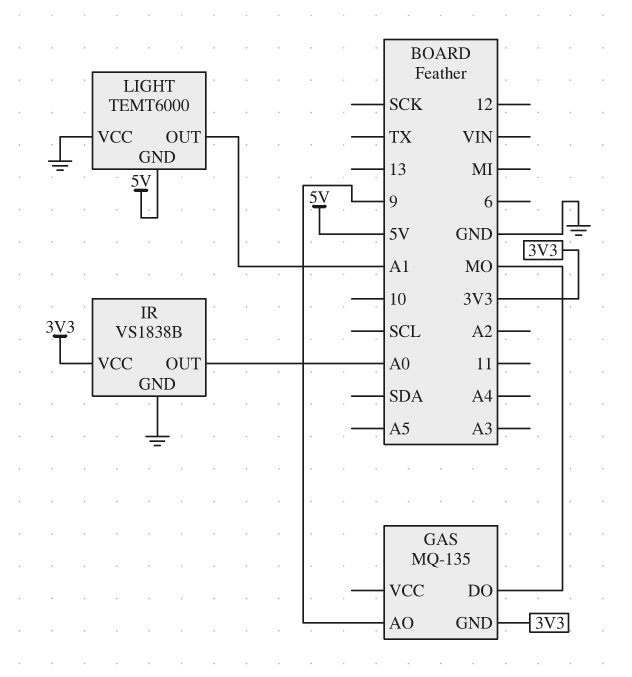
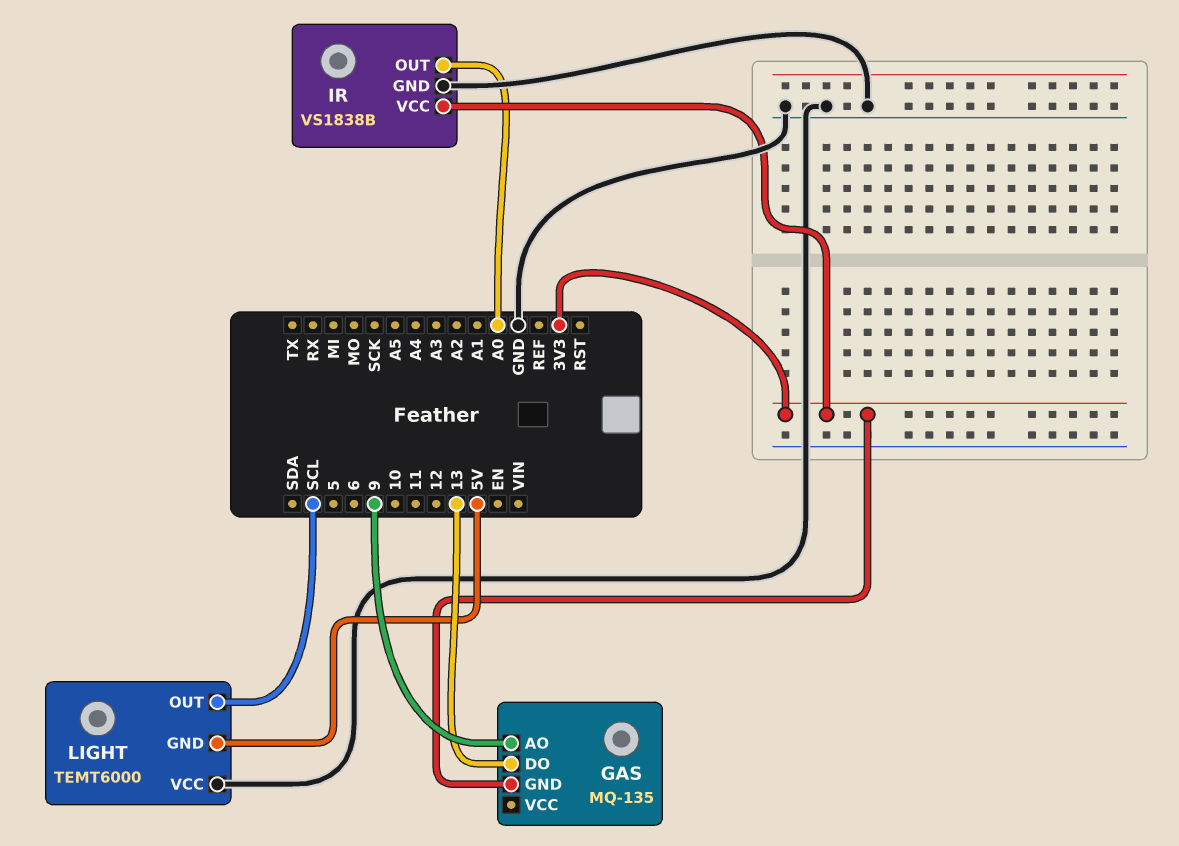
GAS pin DO: MO -> 13
LIGHT pin OUT: A1 -> SCL

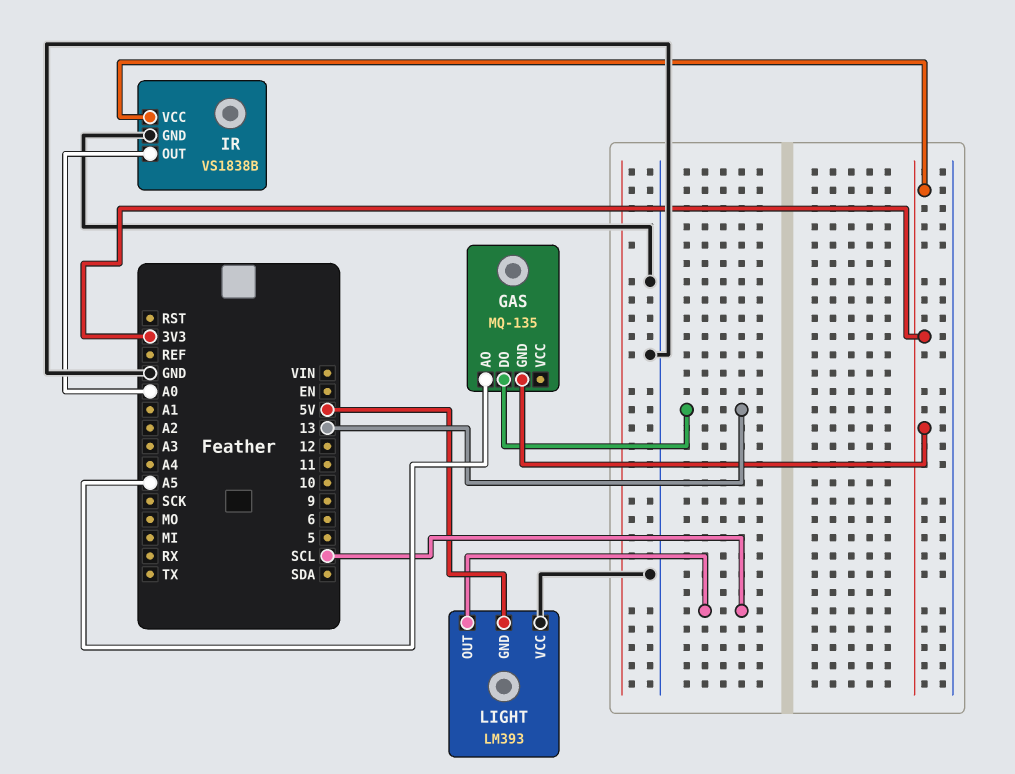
GAS pin AO: 9 -> A5
LIGHT: TEMT6000 -> LM393

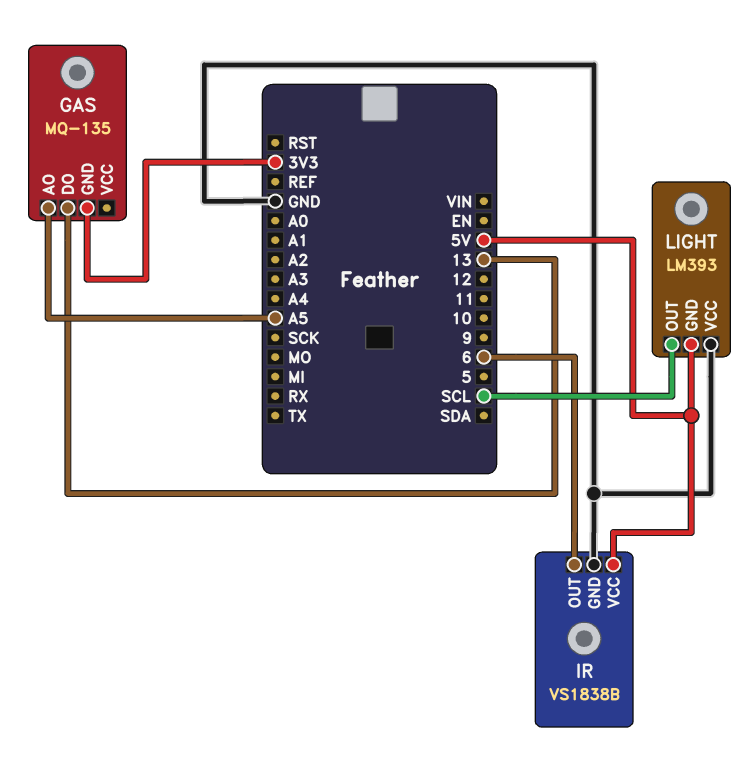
IR pin OUT: A0 -> 6
IR pin VCC: 3V3 -> 5V

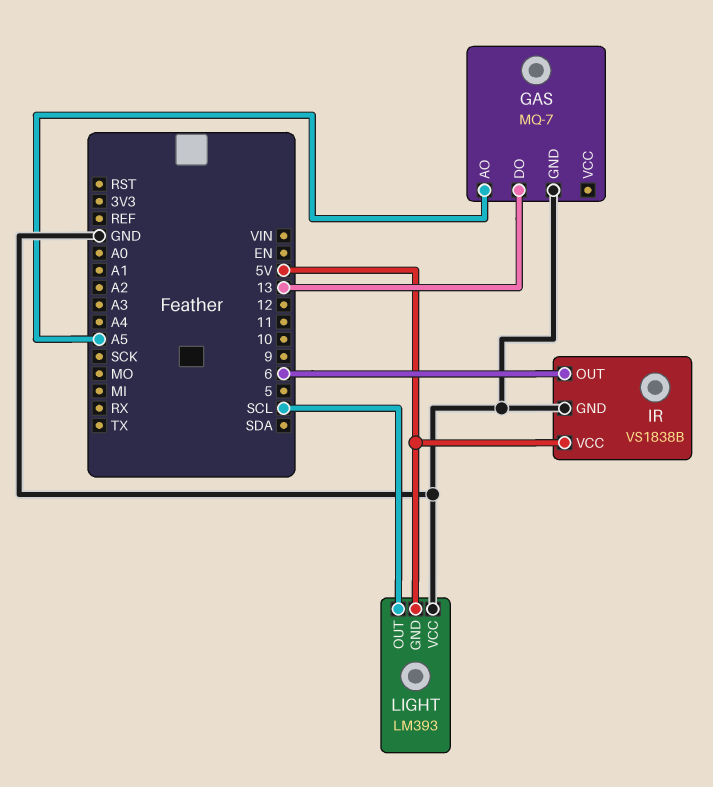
GAS: MQ-135 -> MQ-7
GAS pin GND: 3V3 -> GND

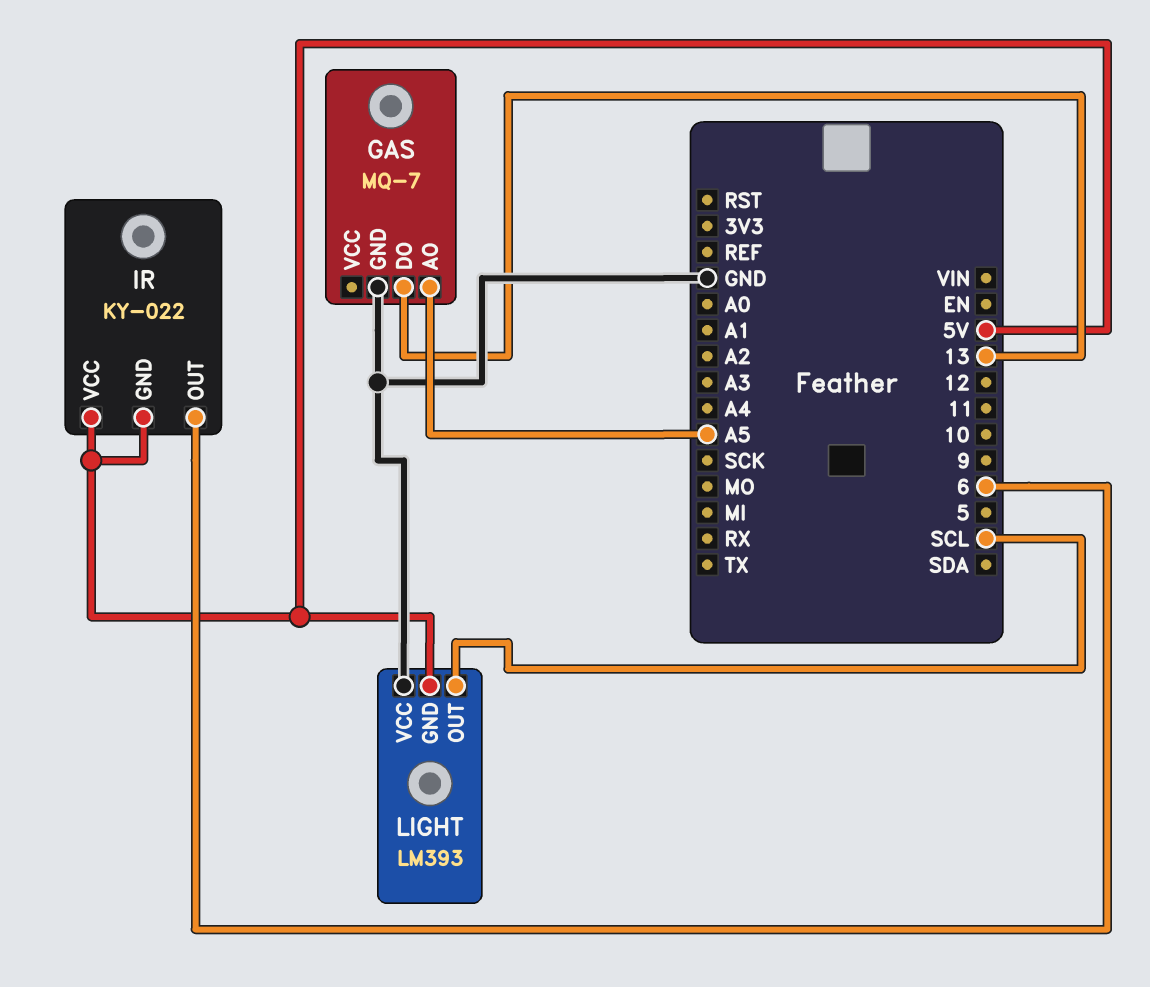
IR: VS1838B -> KY-022
IR pin GND: GND -> 5V

